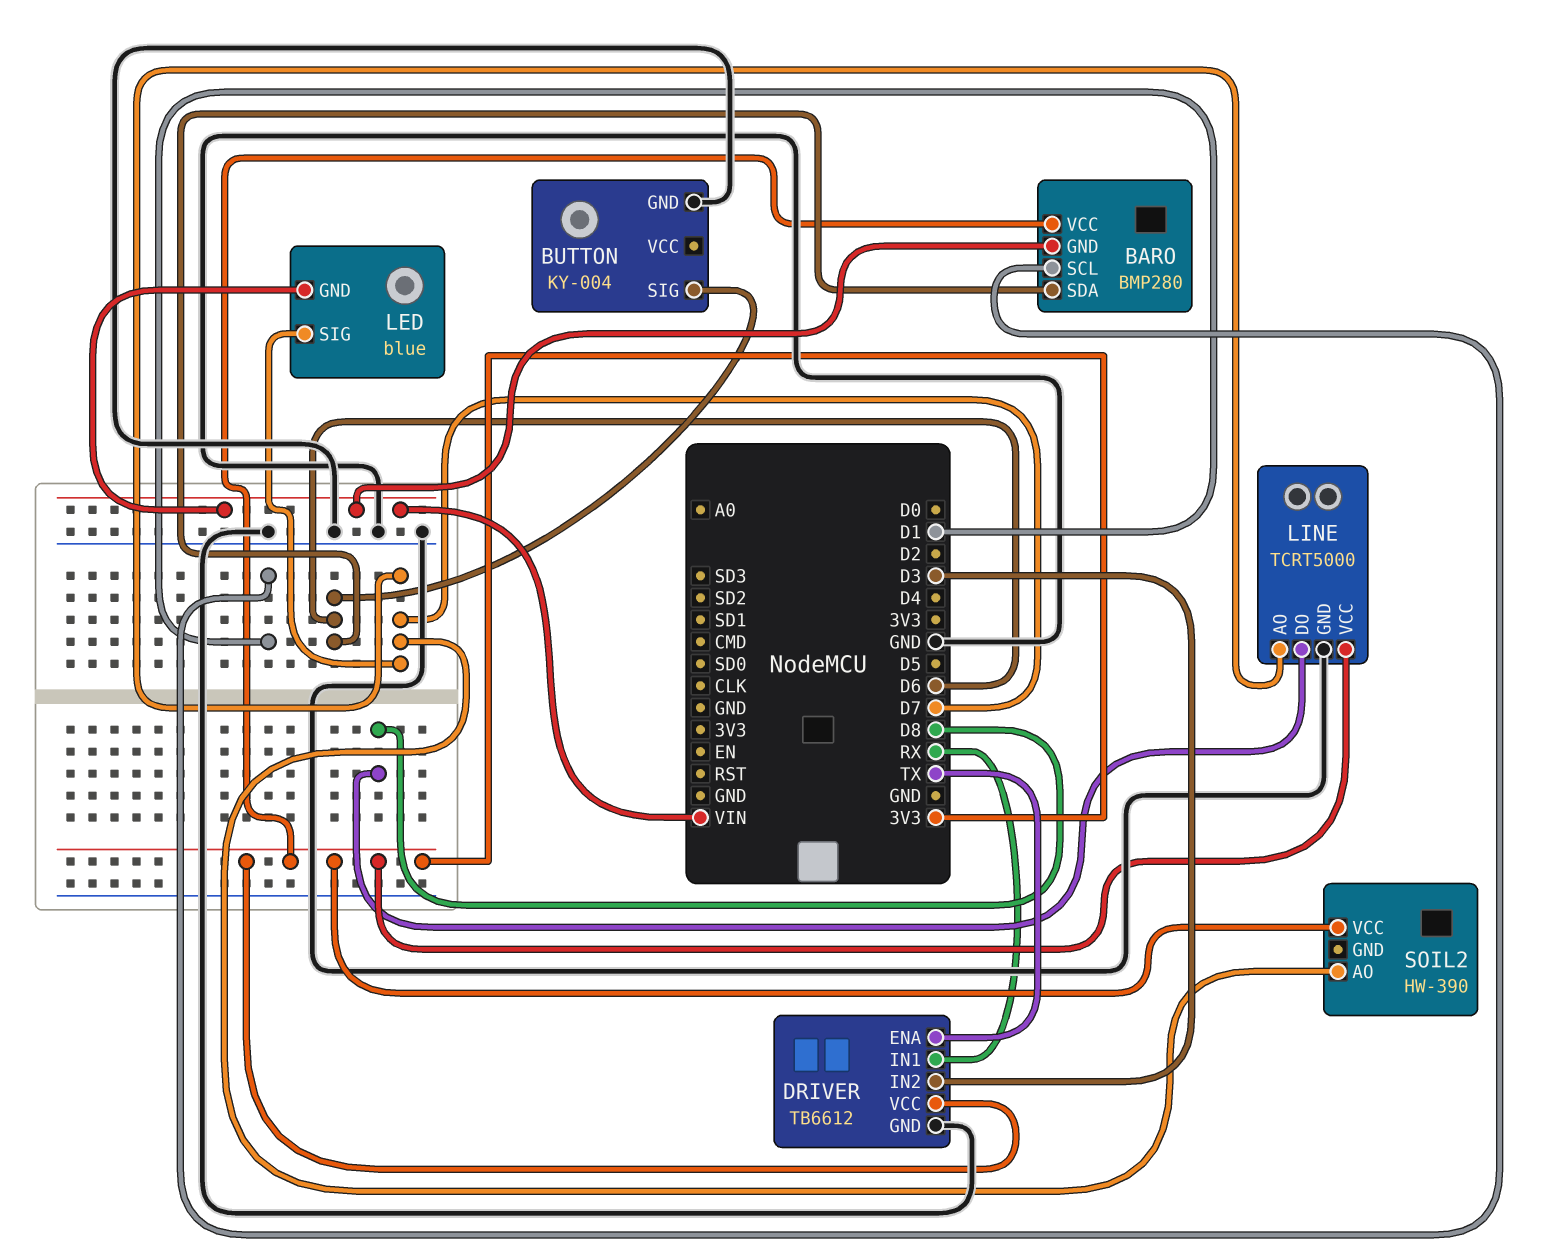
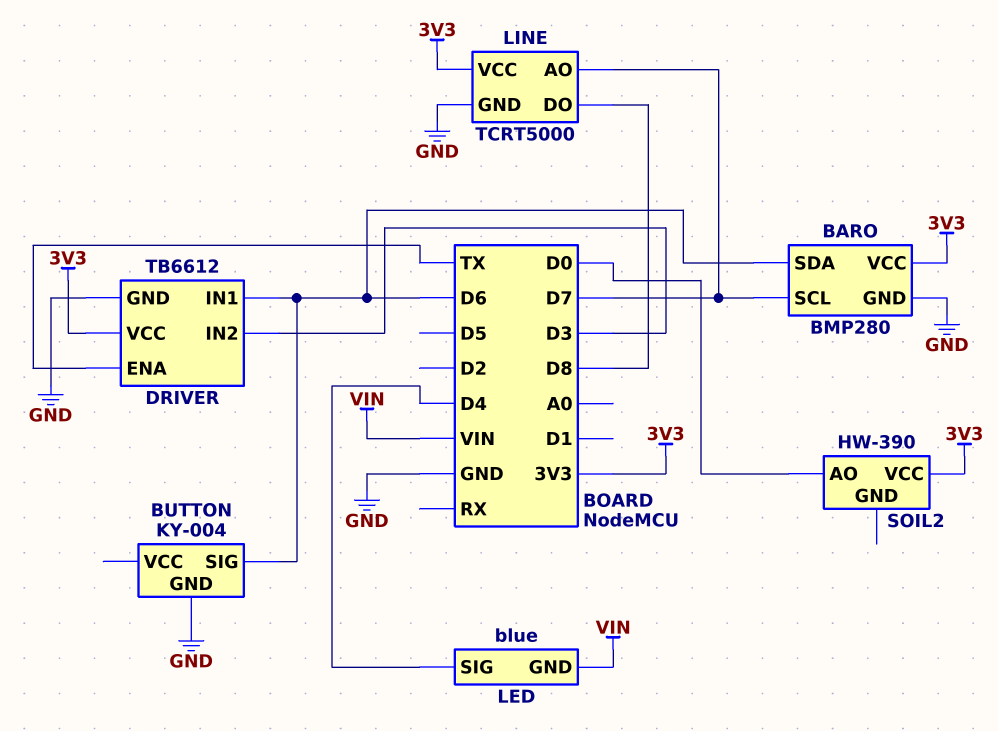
BARO pin GND: VIN -> GND
BARO pin SCL: D1 -> D7
DRIVER pin IN1: RX -> D6
LED pin SIG: D7 -> D4
SOIL2 pin AO: D7 -> D0

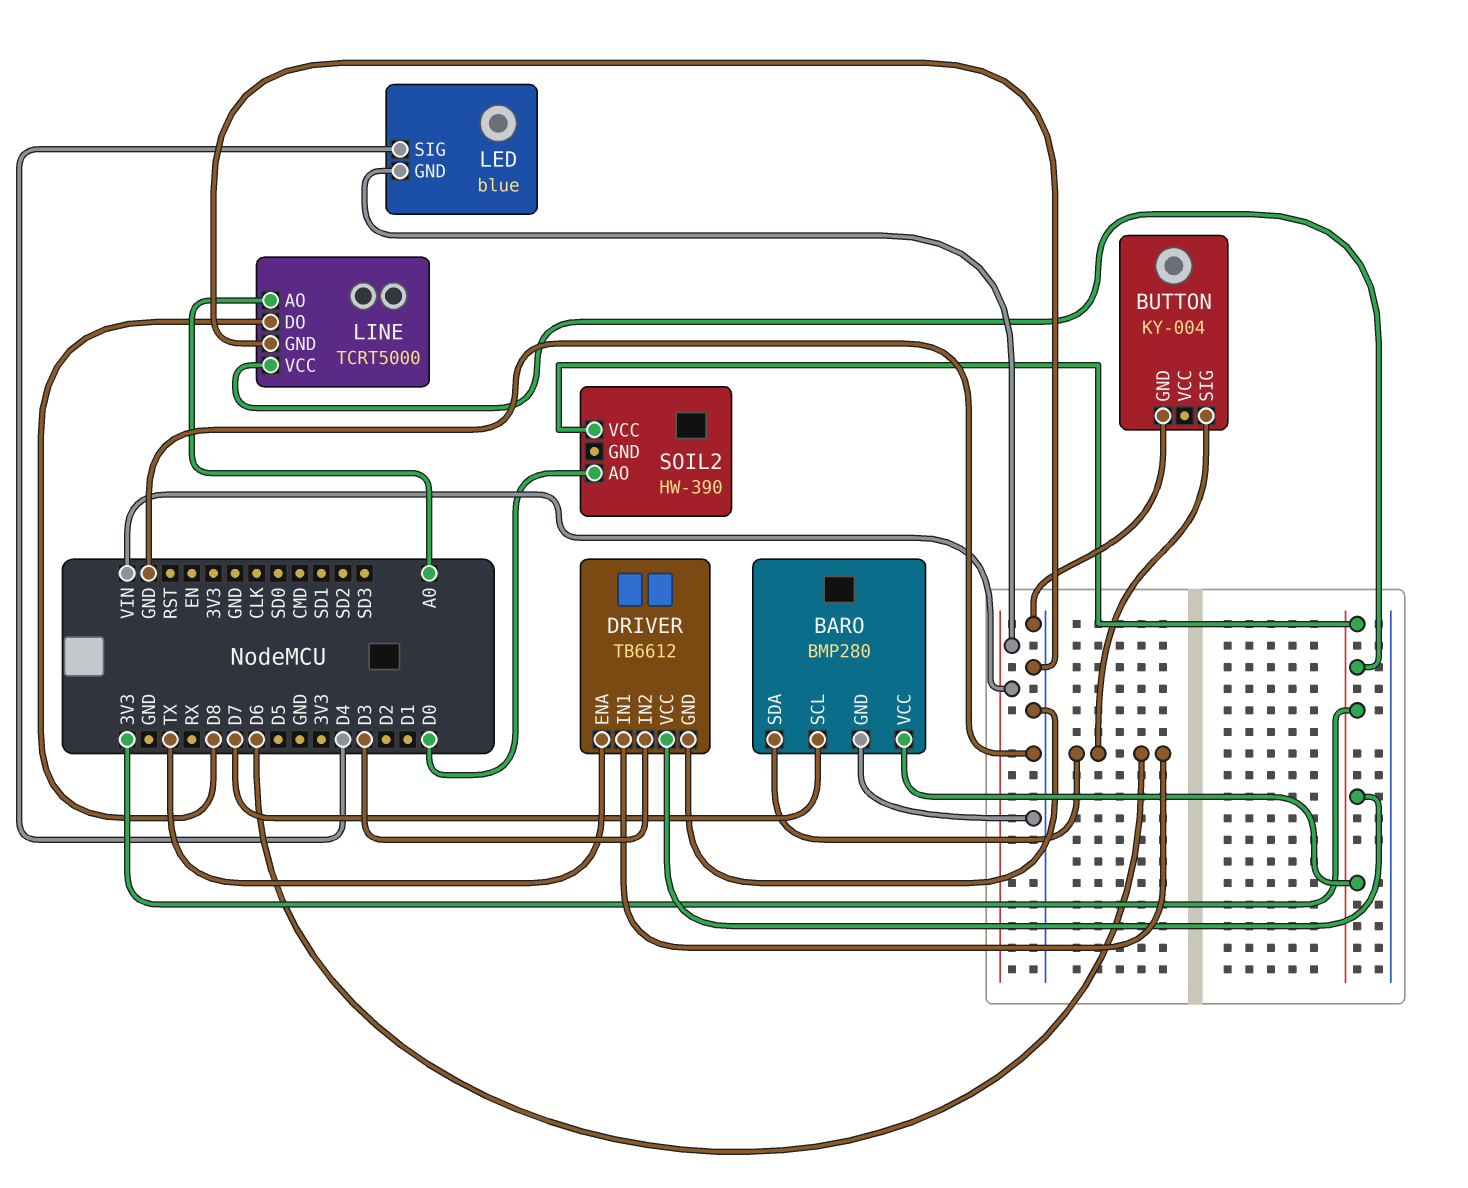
LINE pin AO: D7 -> A0

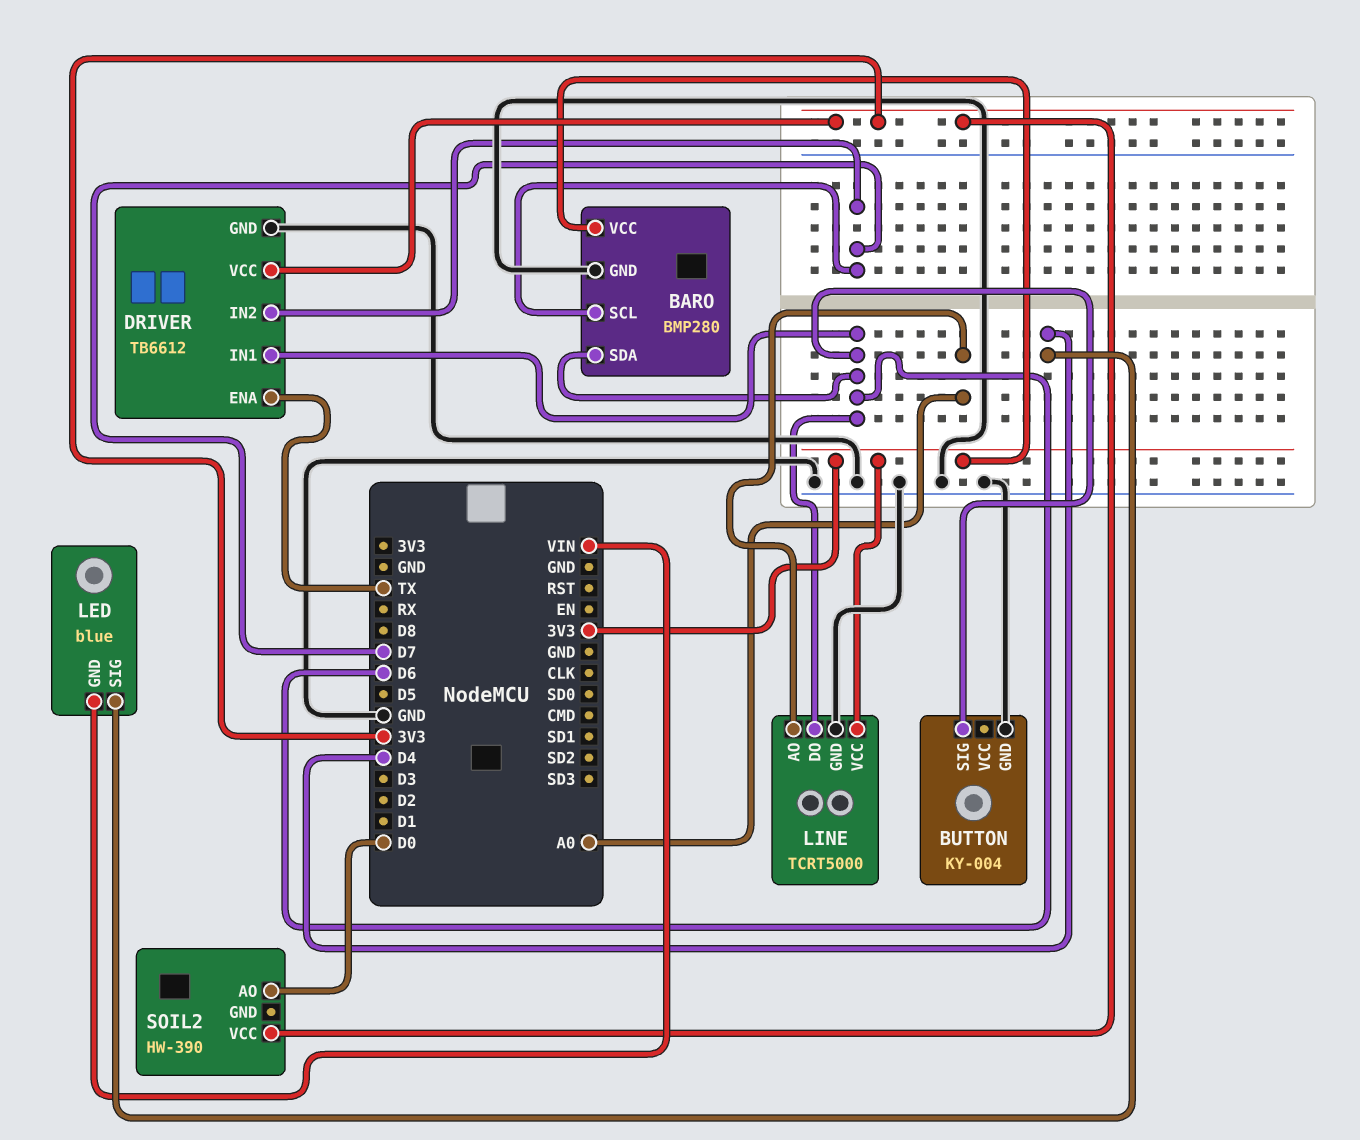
DRIVER pin IN2: D3 -> D7
LINE pin DO: D8 -> D6

